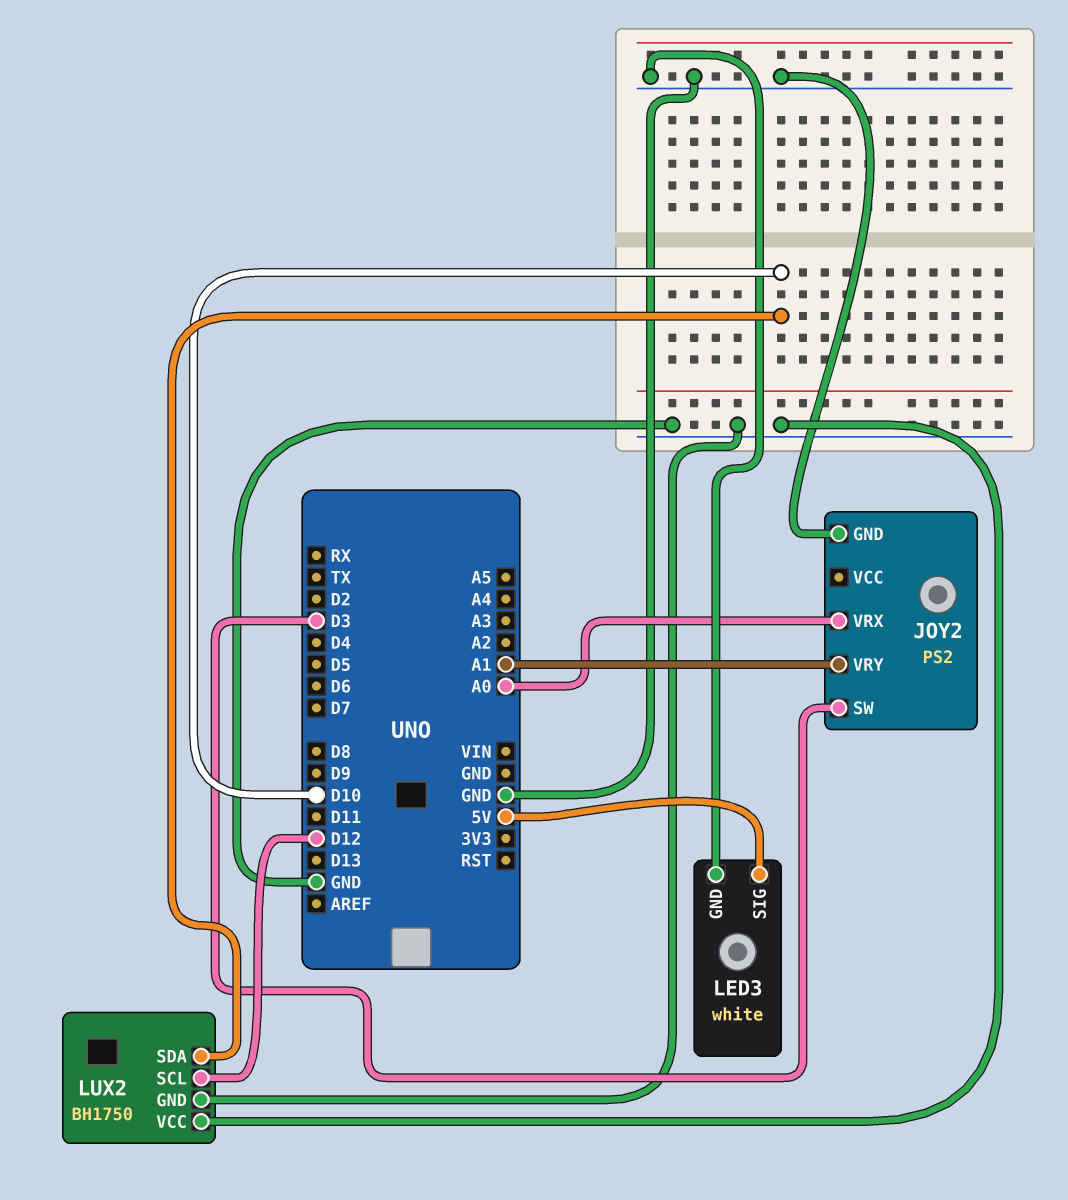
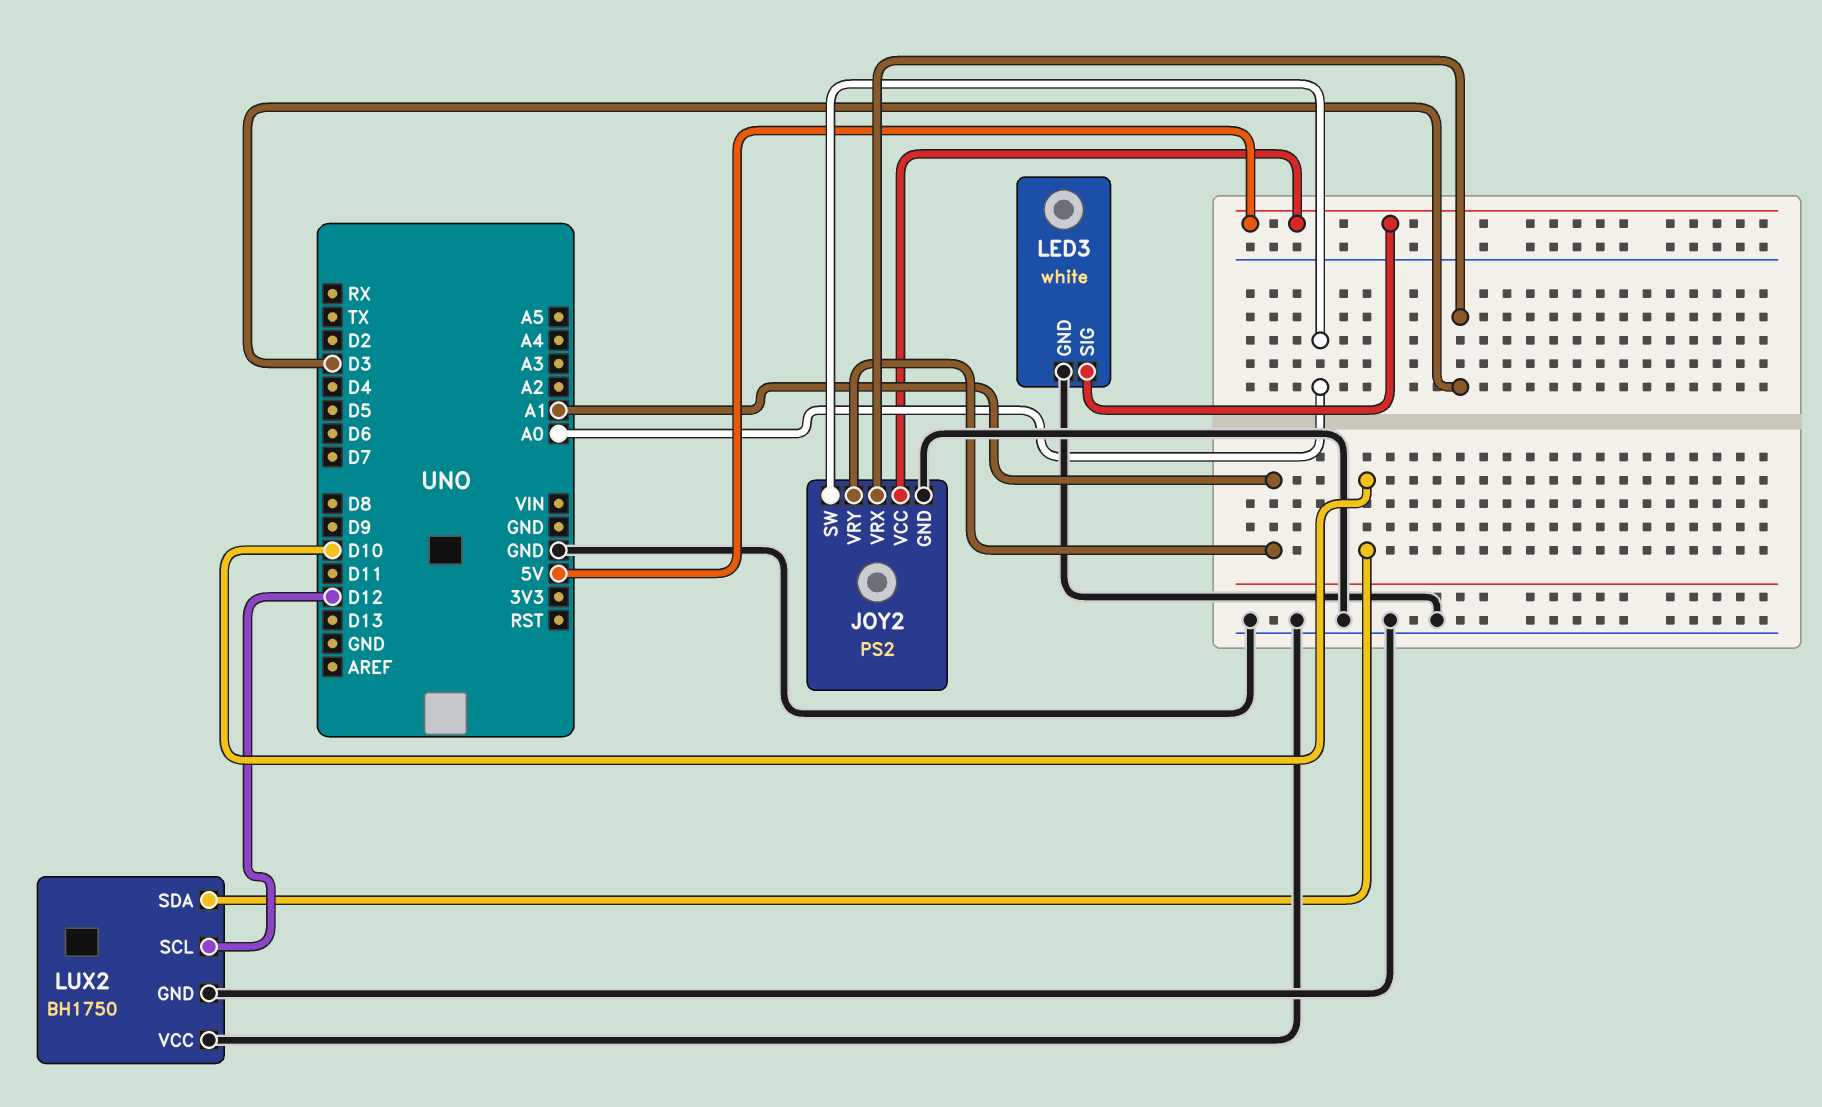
JOY2 pin SW: D3 -> A0
JOY2 pin VCC: none -> 5V
JOY2 pin VRX: A0 -> D3

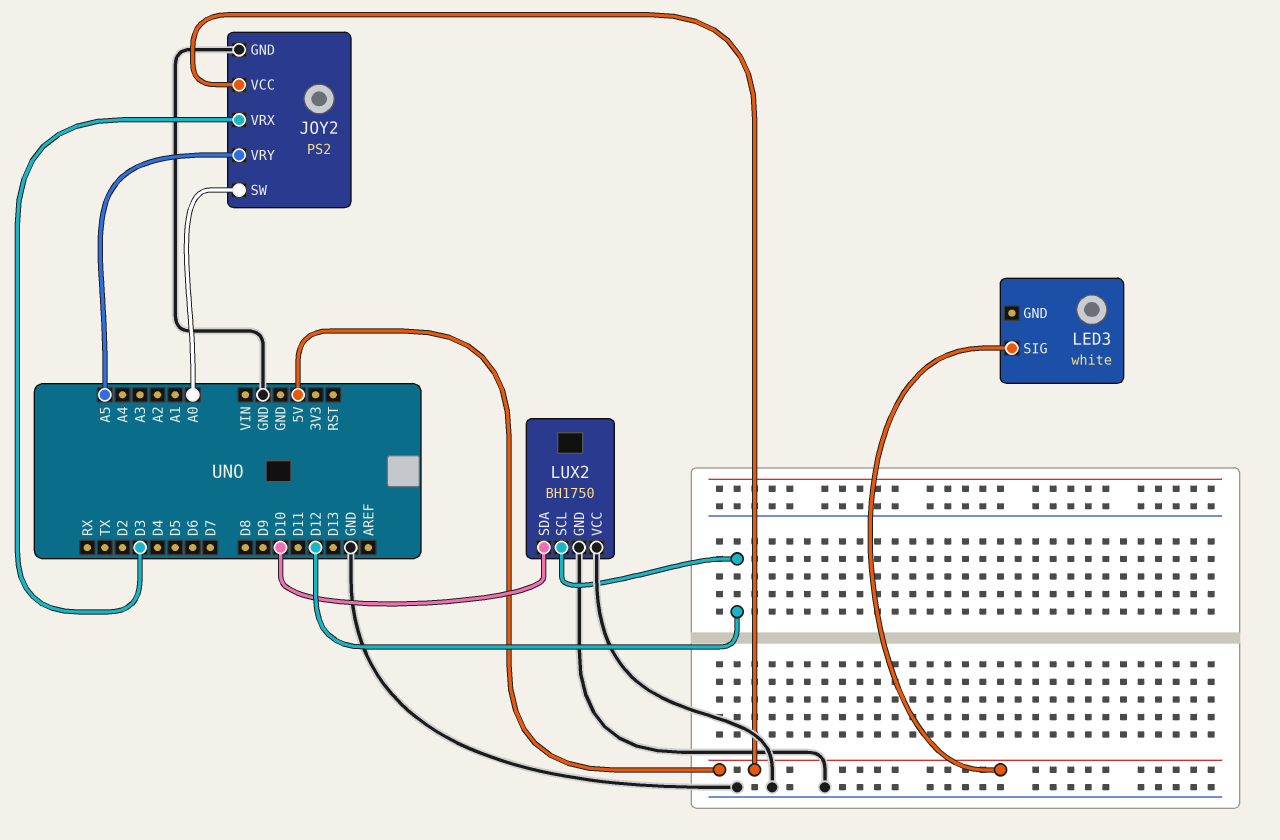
JOY2 pin VRY: A1 -> A5
LED3 pin GND: GND -> none

